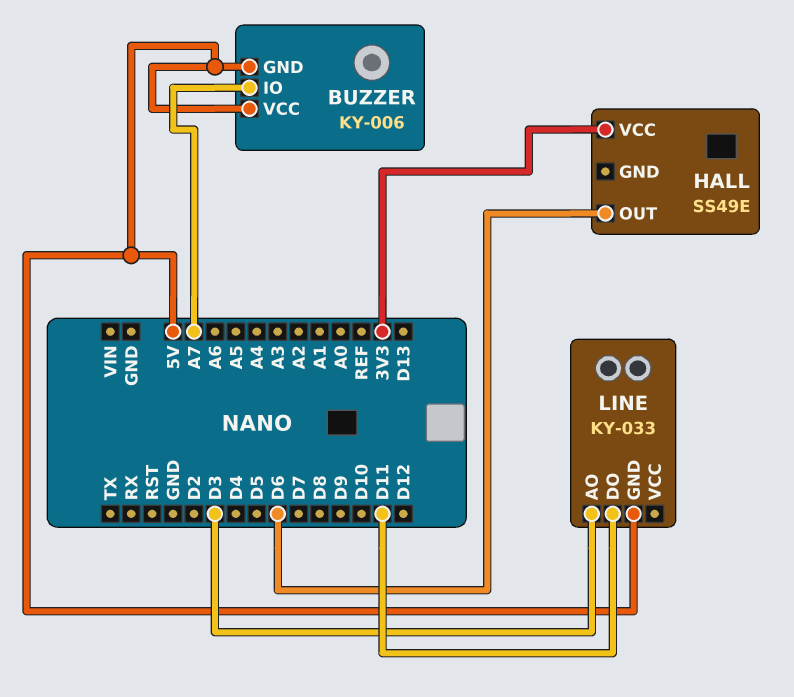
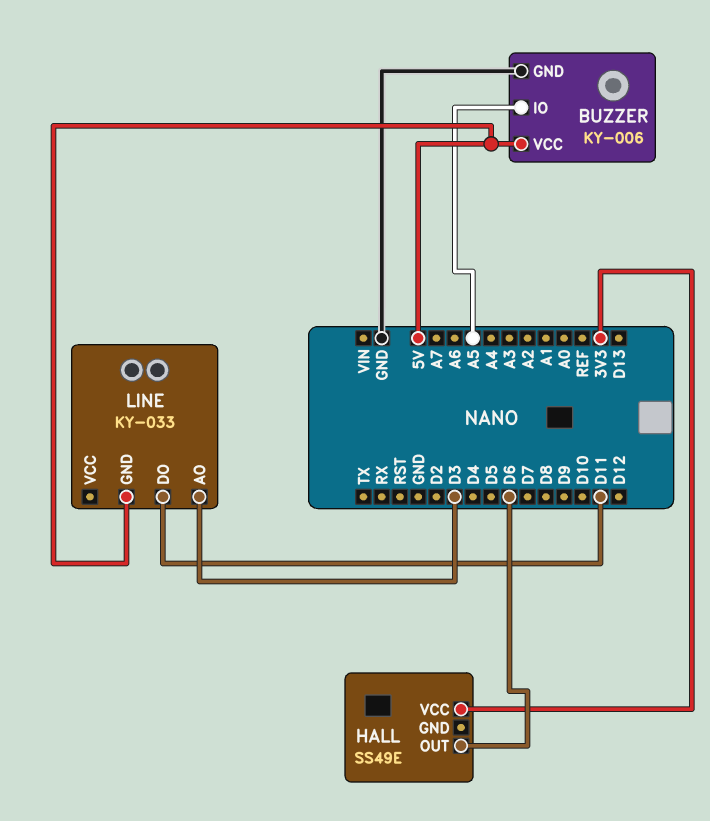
BUZZER pin GND: 5V -> GND
BUZZER pin IO: A7 -> A5

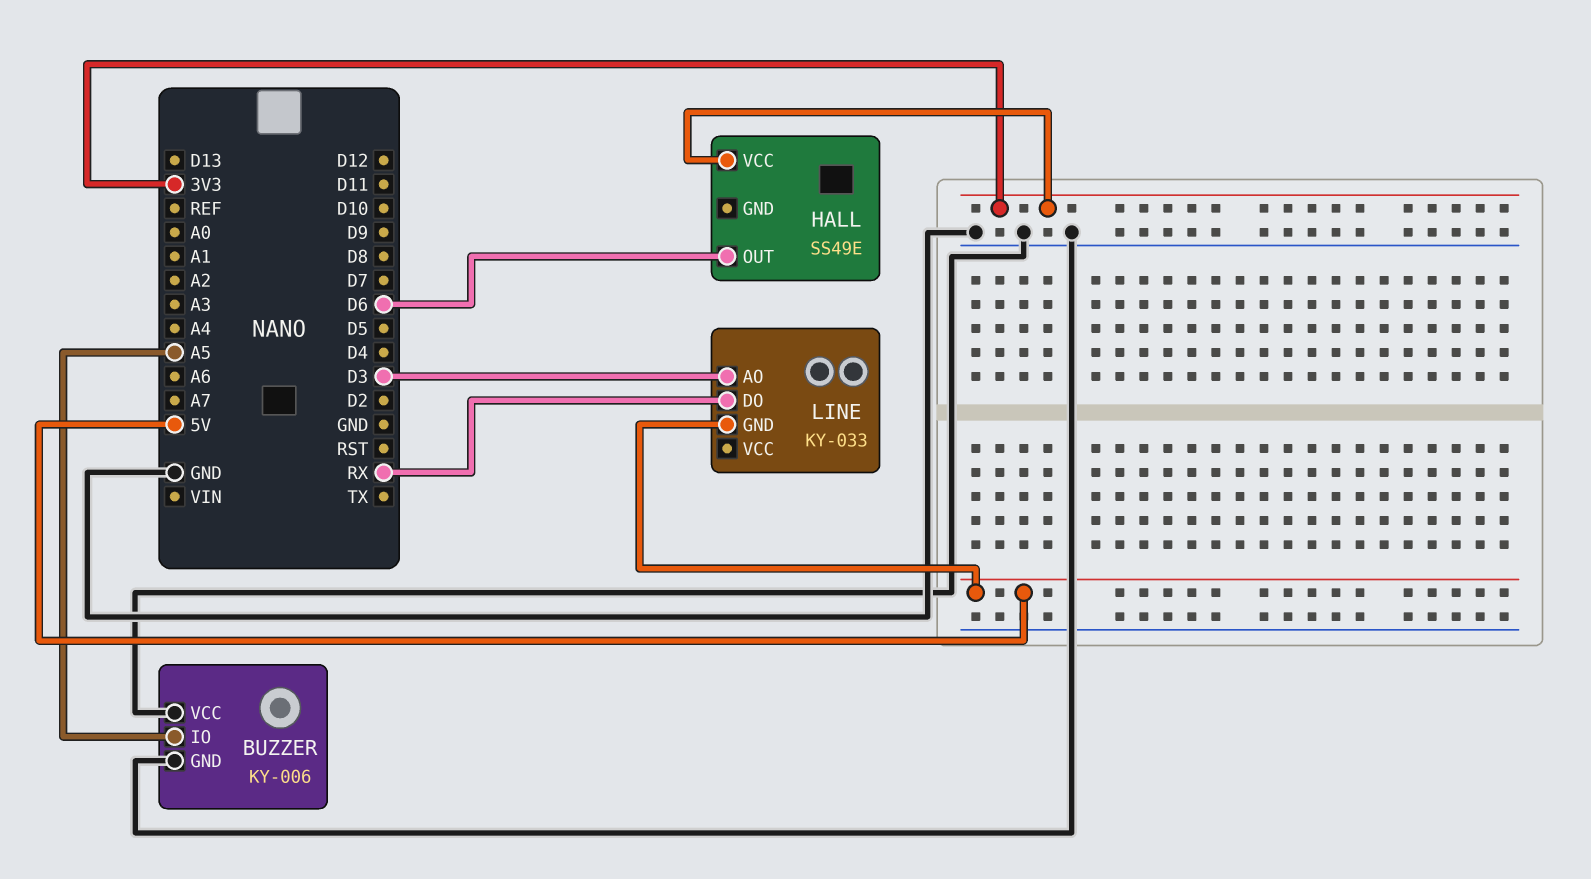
BUZZER pin VCC: 5V -> GND
LINE pin DO: D11 -> RX

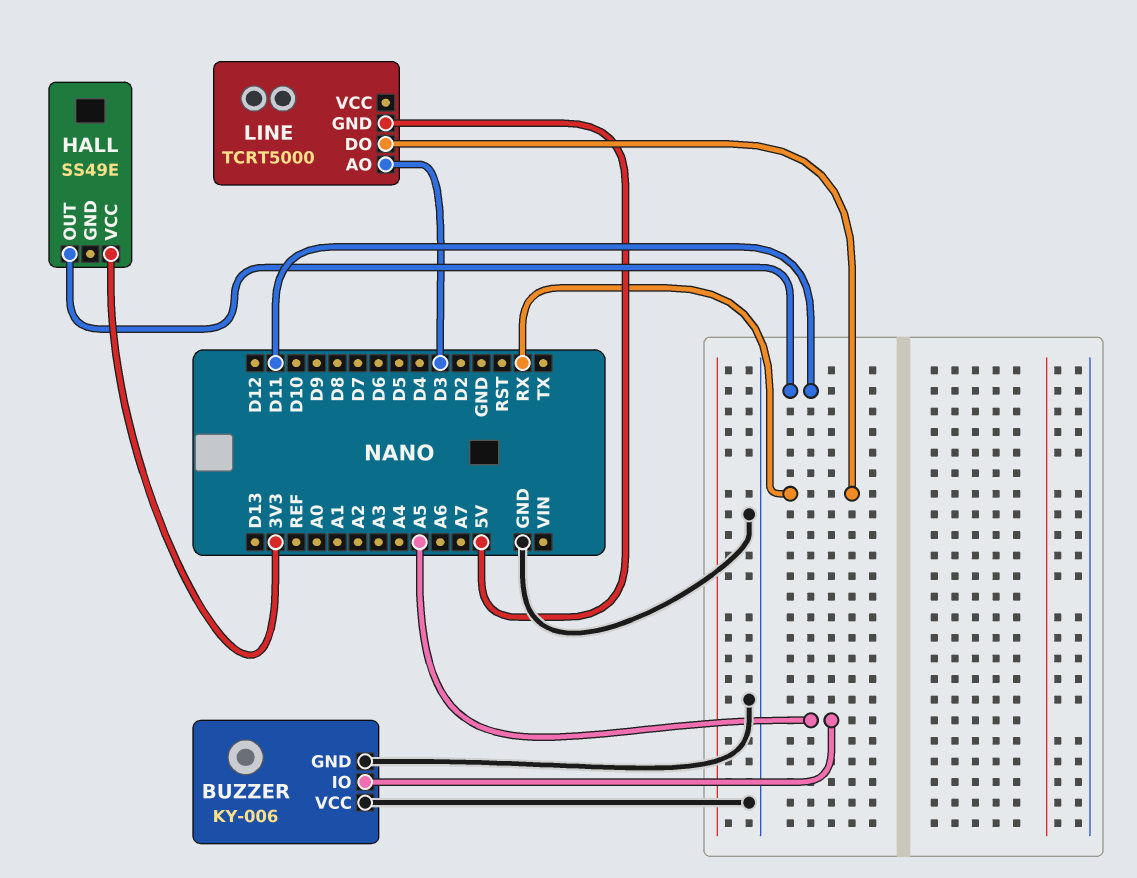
HALL pin OUT: D6 -> D11
LINE: KY-033 -> TCRT5000

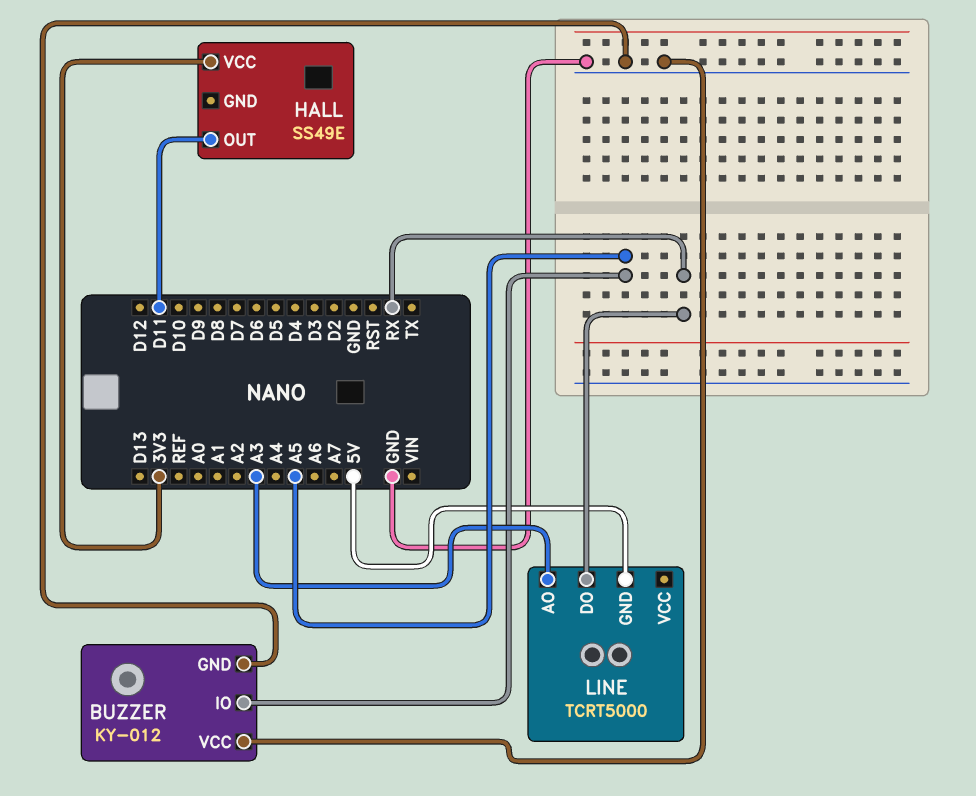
BUZZER: KY-006 -> KY-012
LINE pin AO: D3 -> A3

